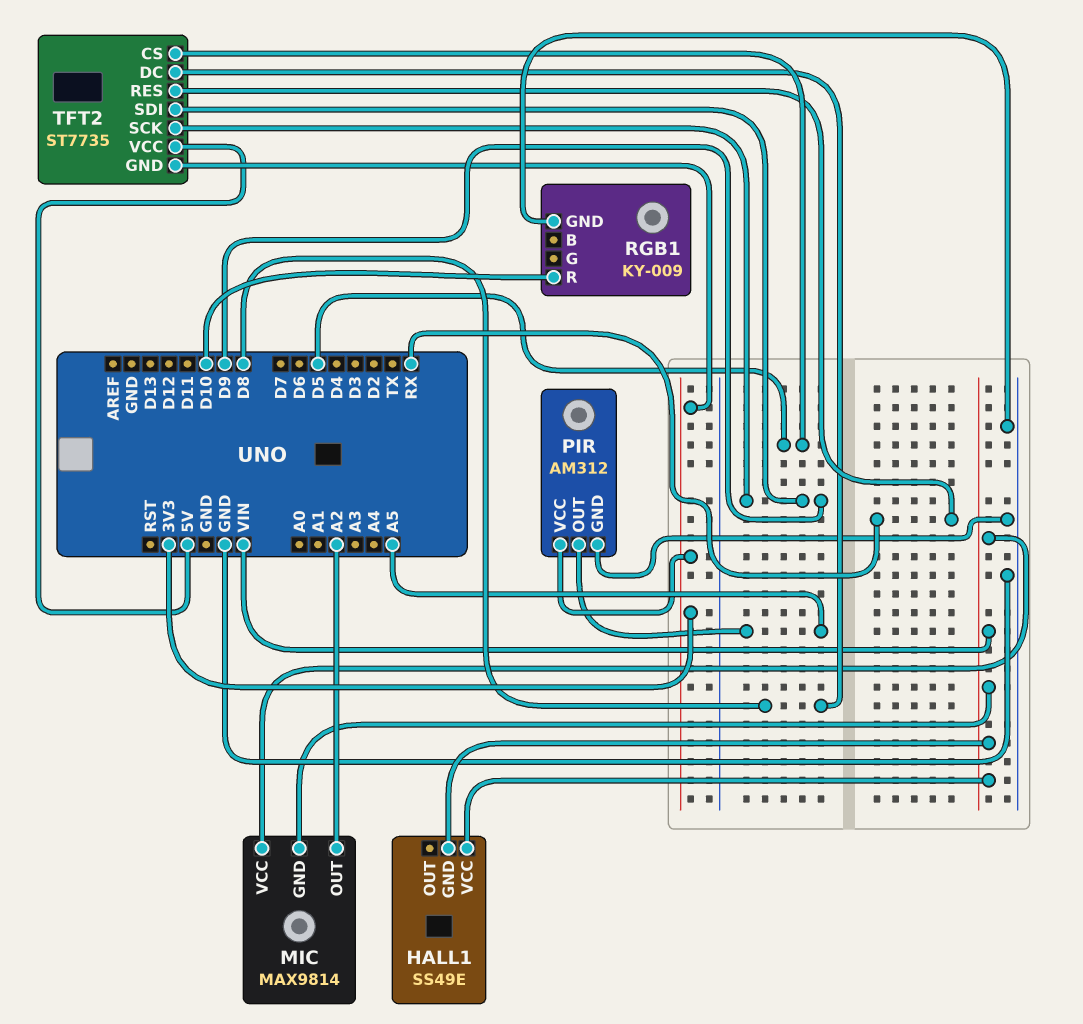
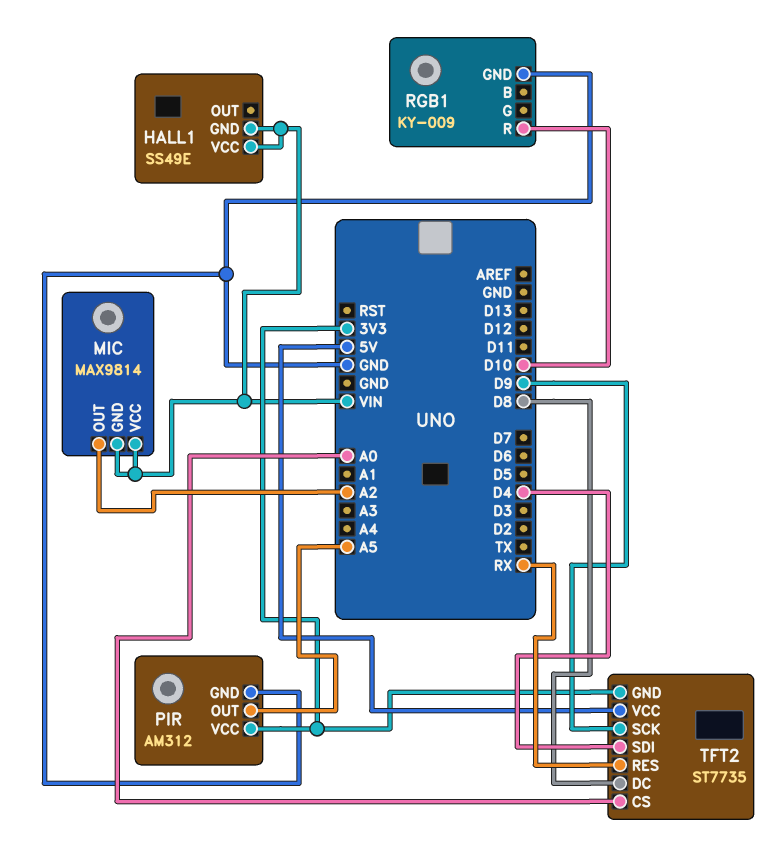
TFT2 pin CS: D5 -> A0
TFT2 pin SDI: D9 -> D4

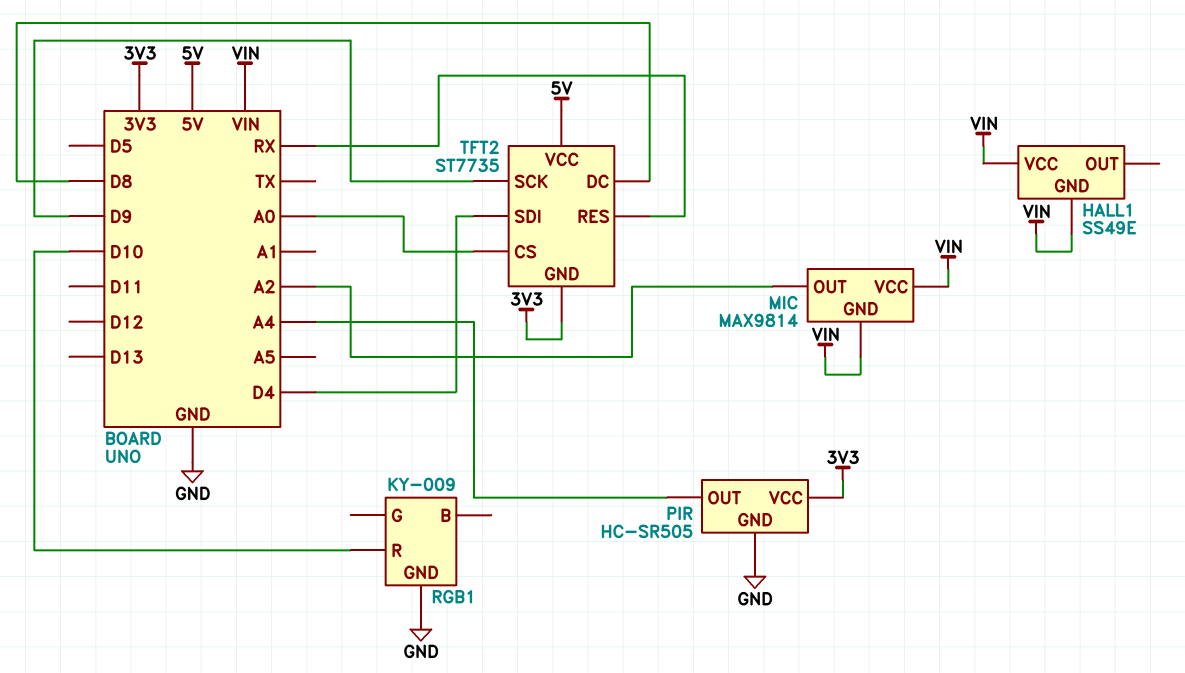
PIR: AM312 -> HC-SR505
PIR pin OUT: A5 -> A4

